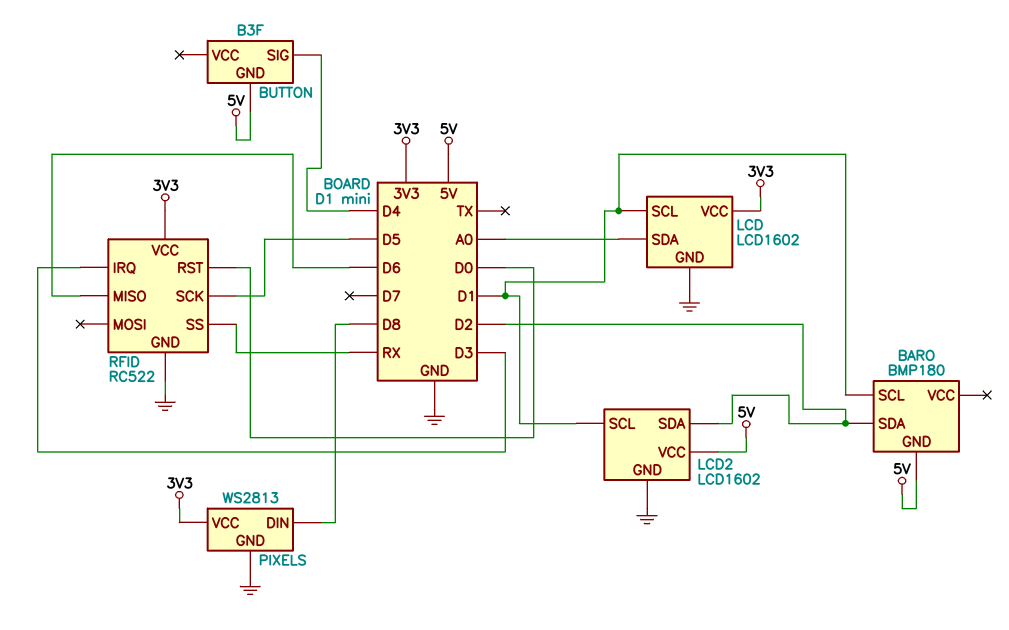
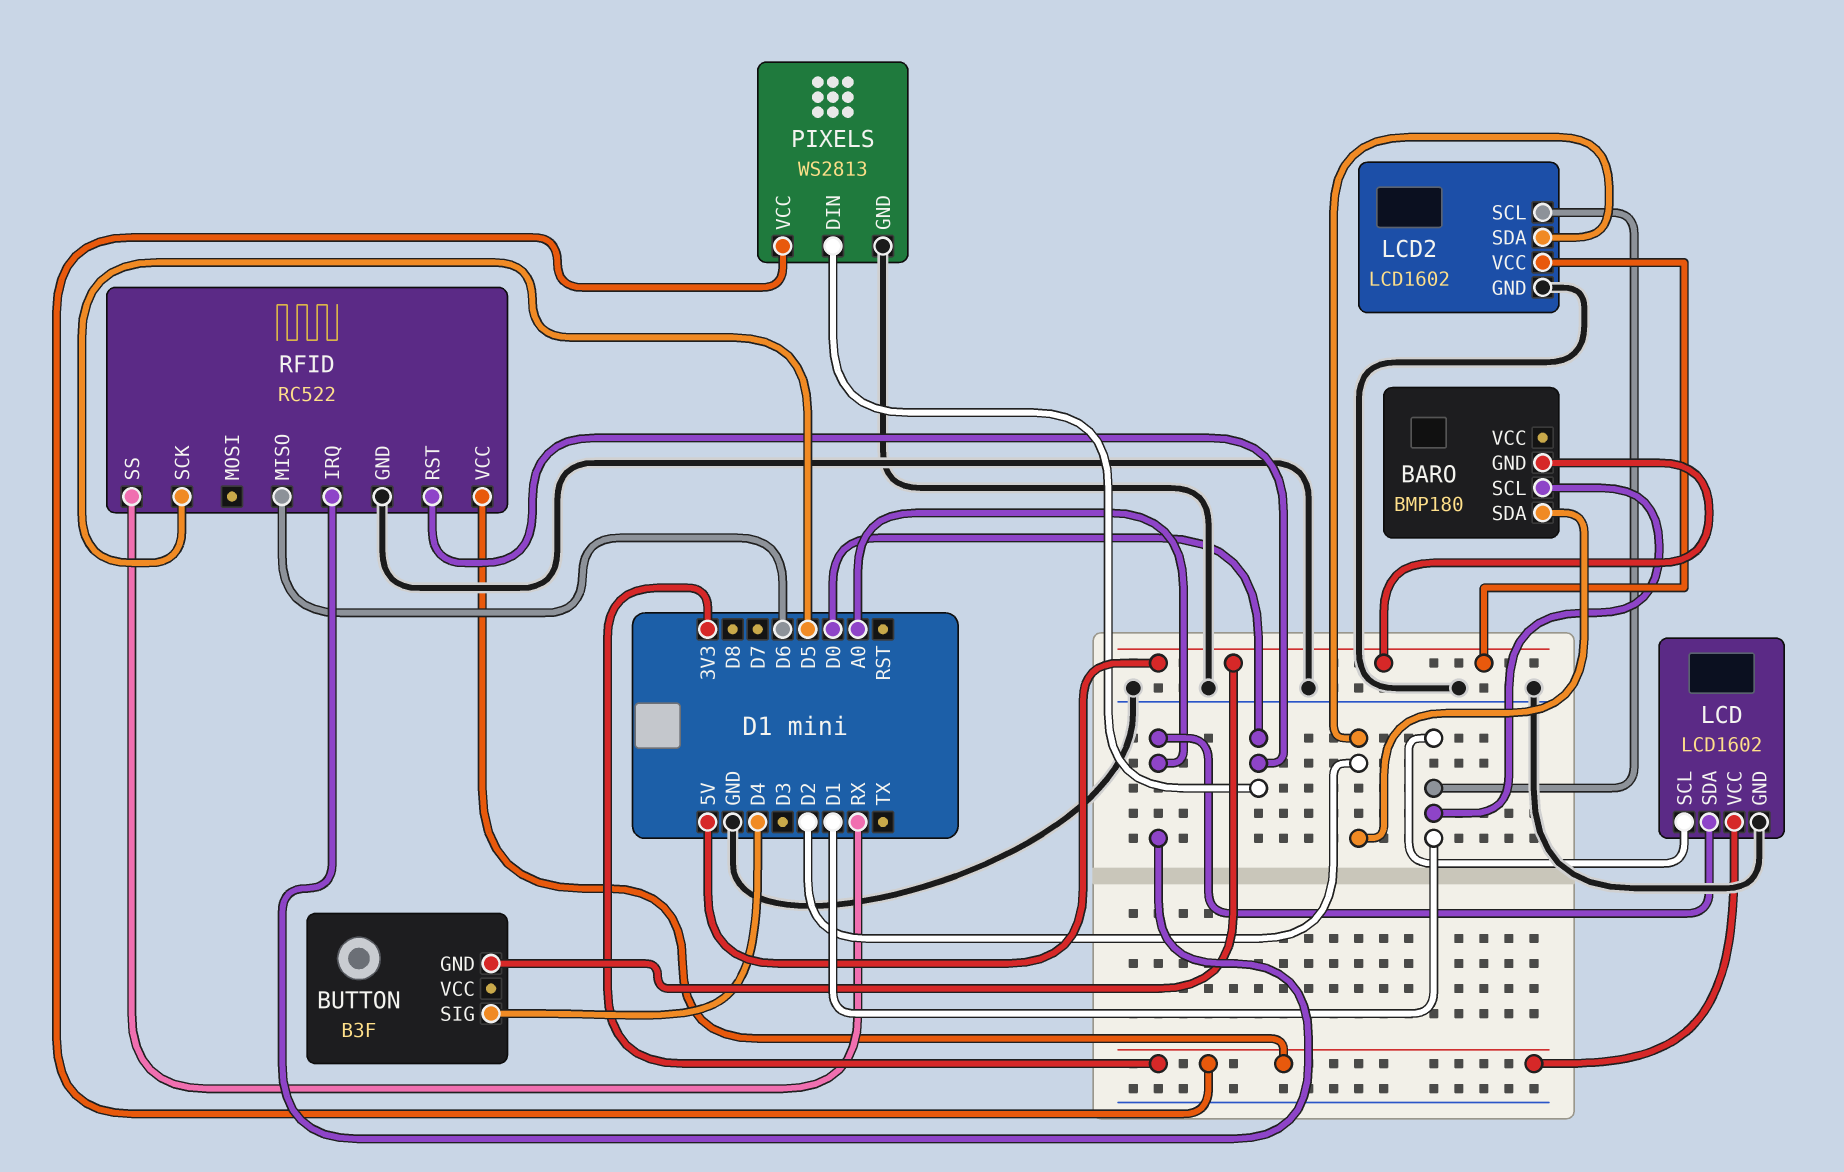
PIXELS pin DIN: D8 -> D0
RFID pin IRQ: D3 -> A0

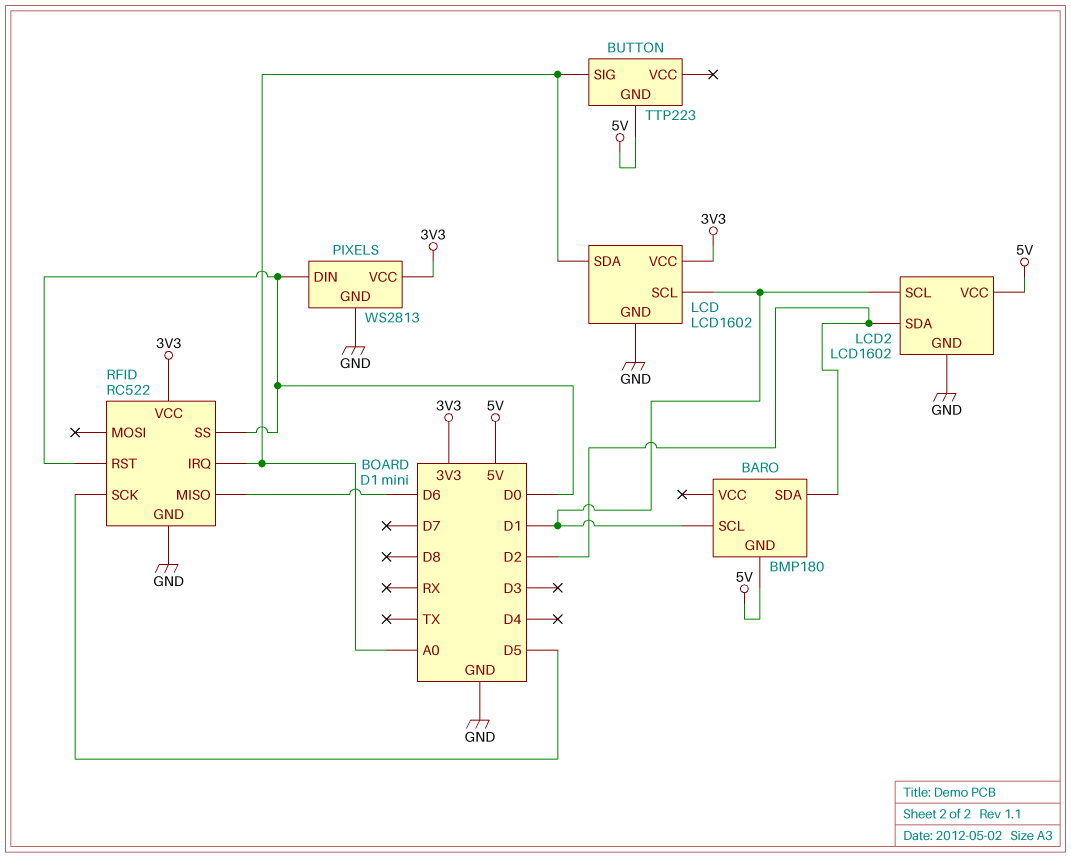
BUTTON: B3F -> TTP223
BUTTON pin SIG: D4 -> A0
RFID pin SS: RX -> D0

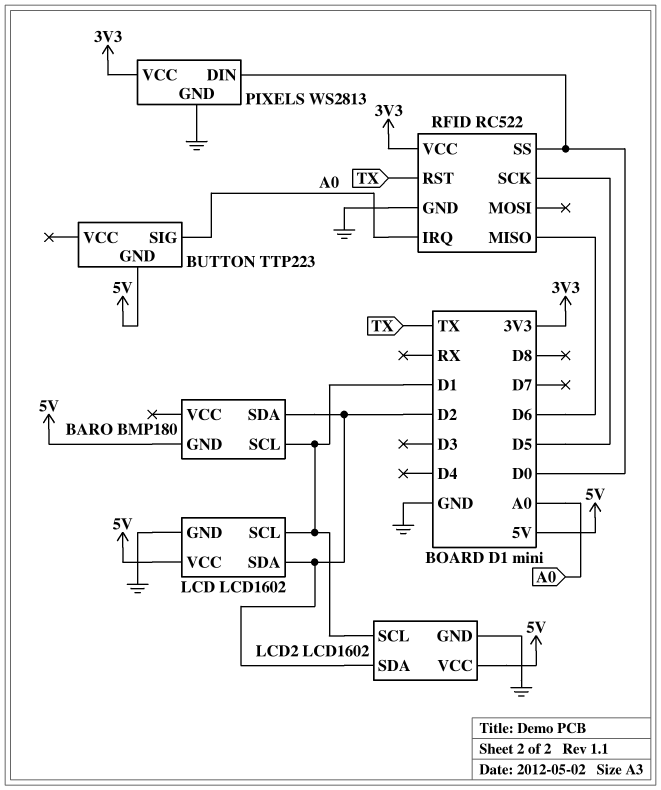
LCD pin SDA: A0 -> D2
LCD pin VCC: 3V3 -> 5V
RFID pin RST: D0 -> TX

